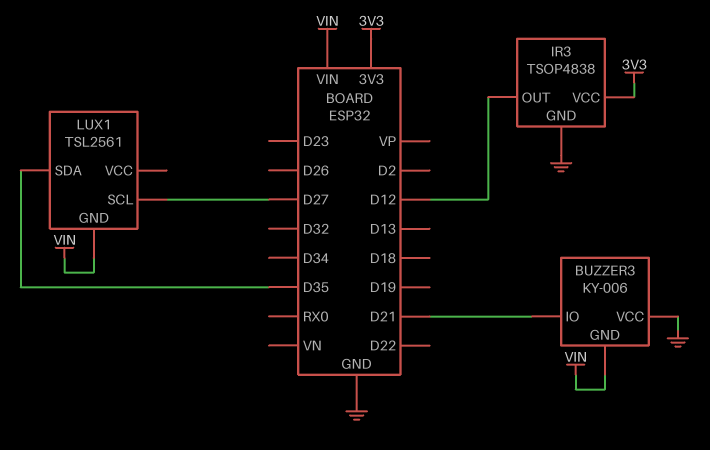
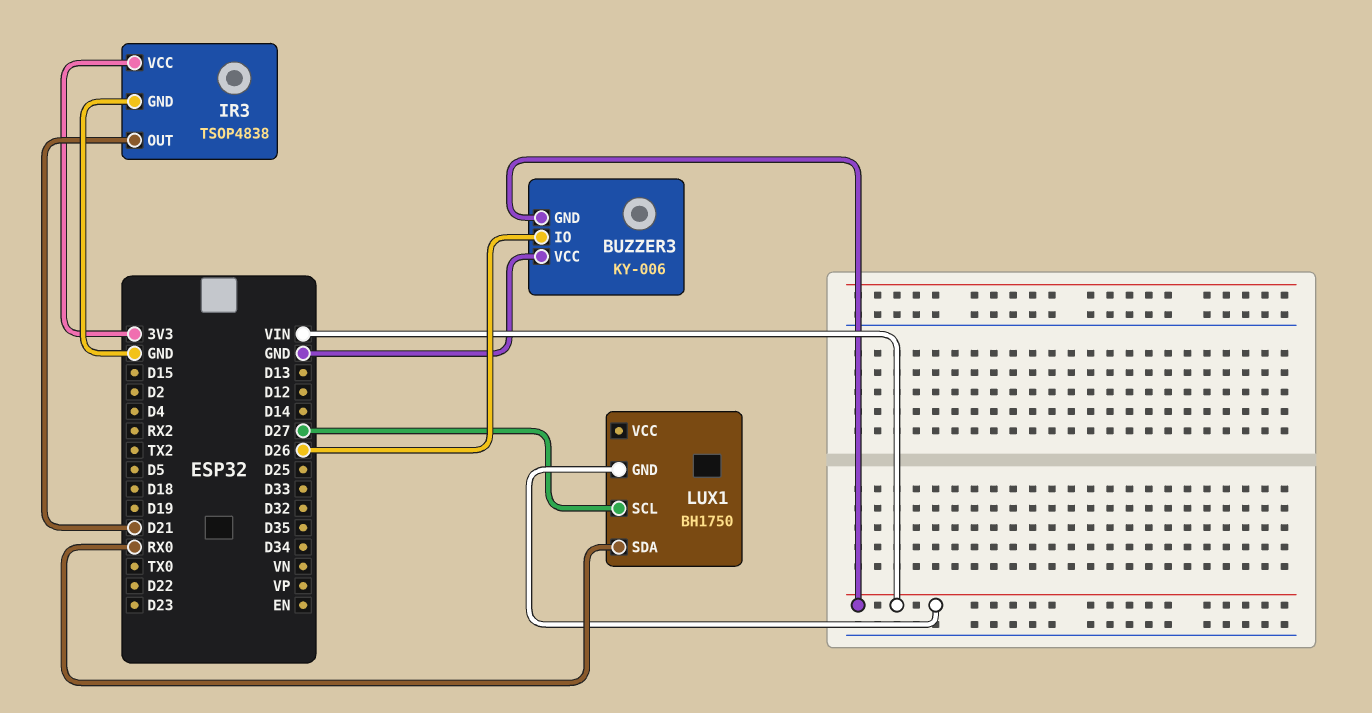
BUZZER3 pin IO: D21 -> D26
IR3 pin OUT: D12 -> D21
LUX1: TSL2561 -> BH1750
LUX1 pin SDA: D35 -> RX0

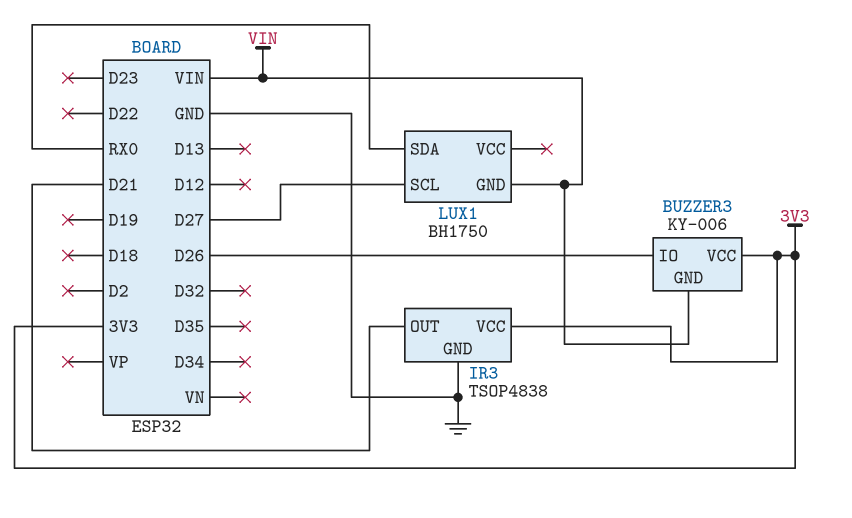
BUZZER3 pin VCC: GND -> 3V3

